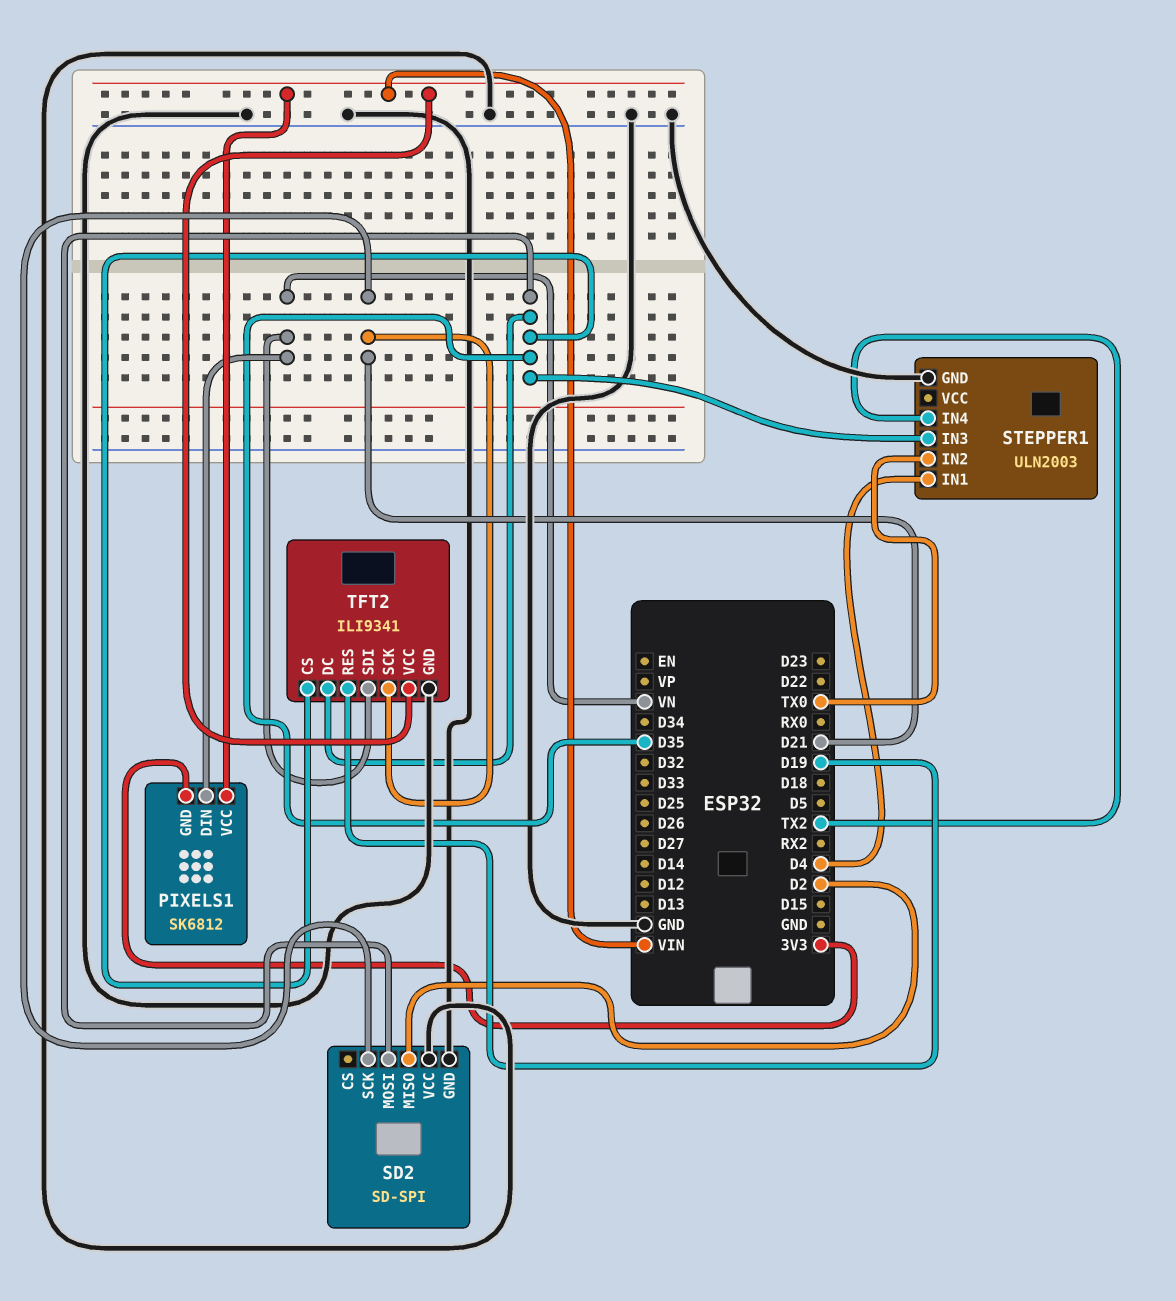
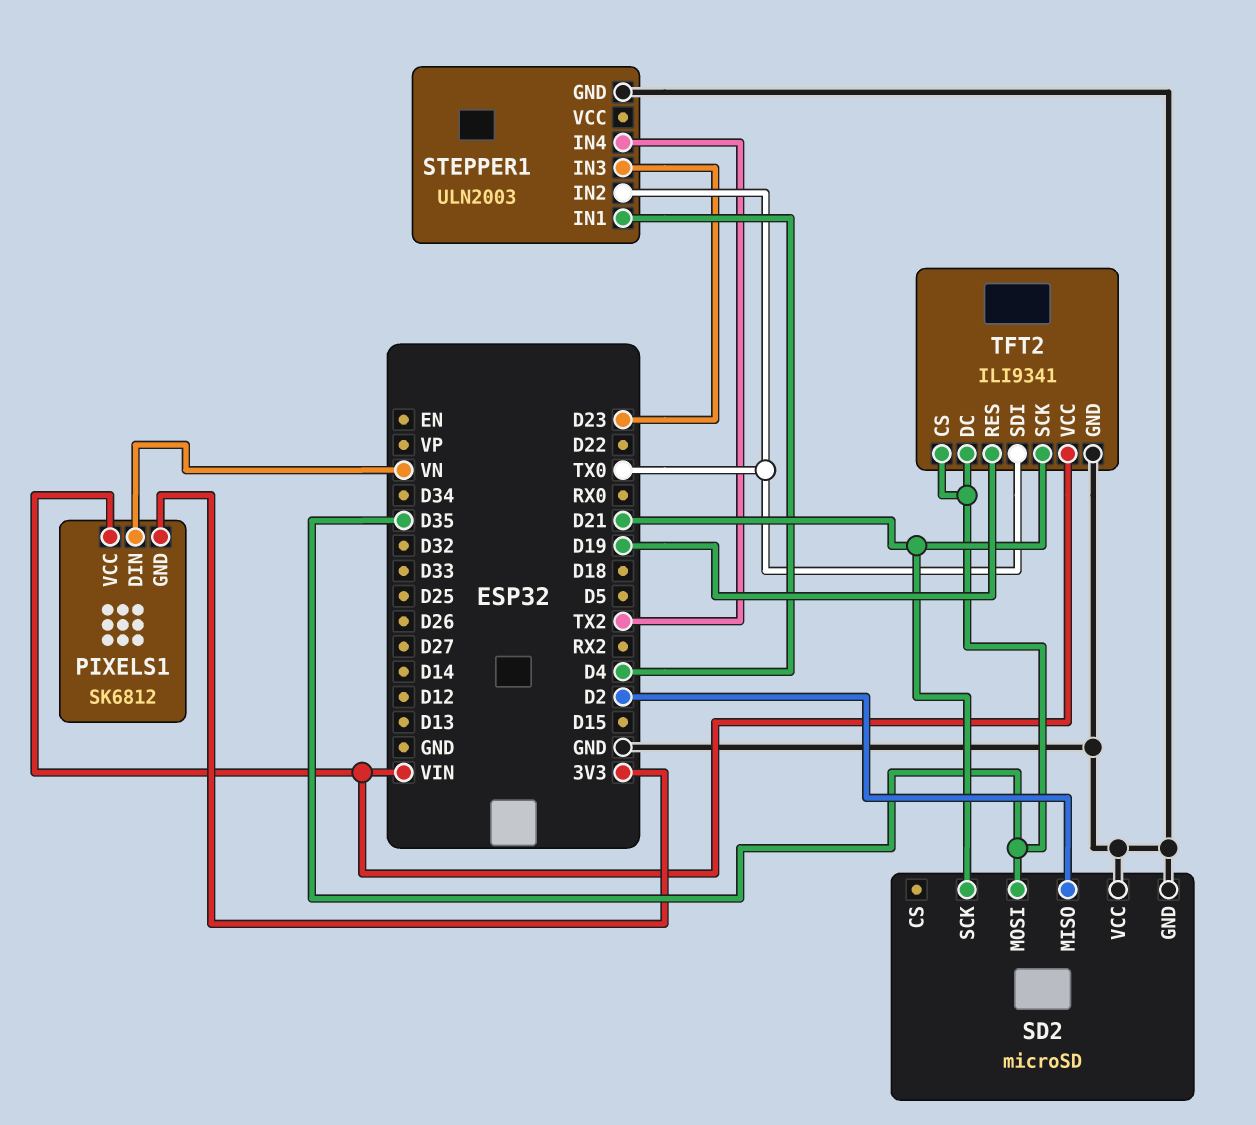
SD2: SD-SPI -> microSD
STEPPER1 pin IN3: D35 -> D23
TFT2 pin SDI: VN -> TX0

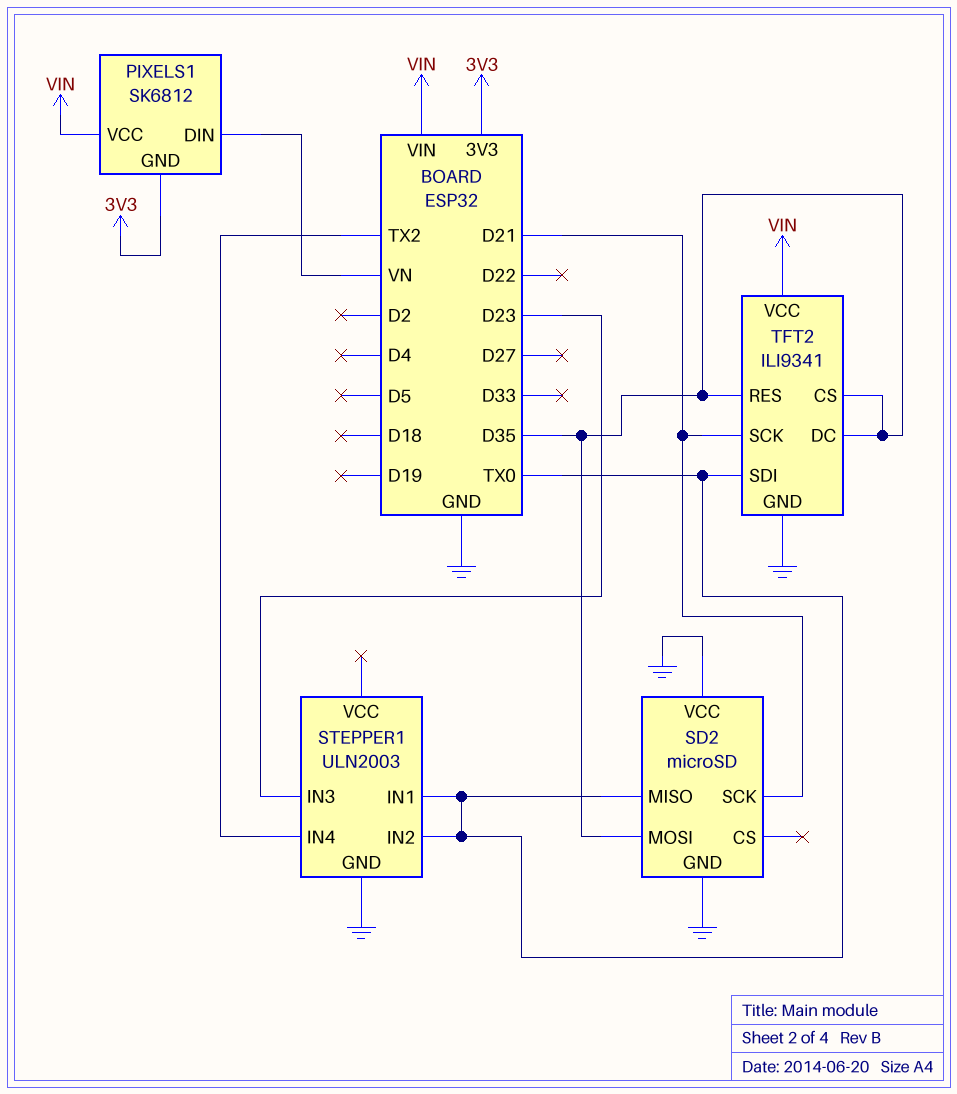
SD2 pin MISO: D2 -> TX0
STEPPER1 pin IN1: D4 -> TX0
TFT2 pin RES: D19 -> D35

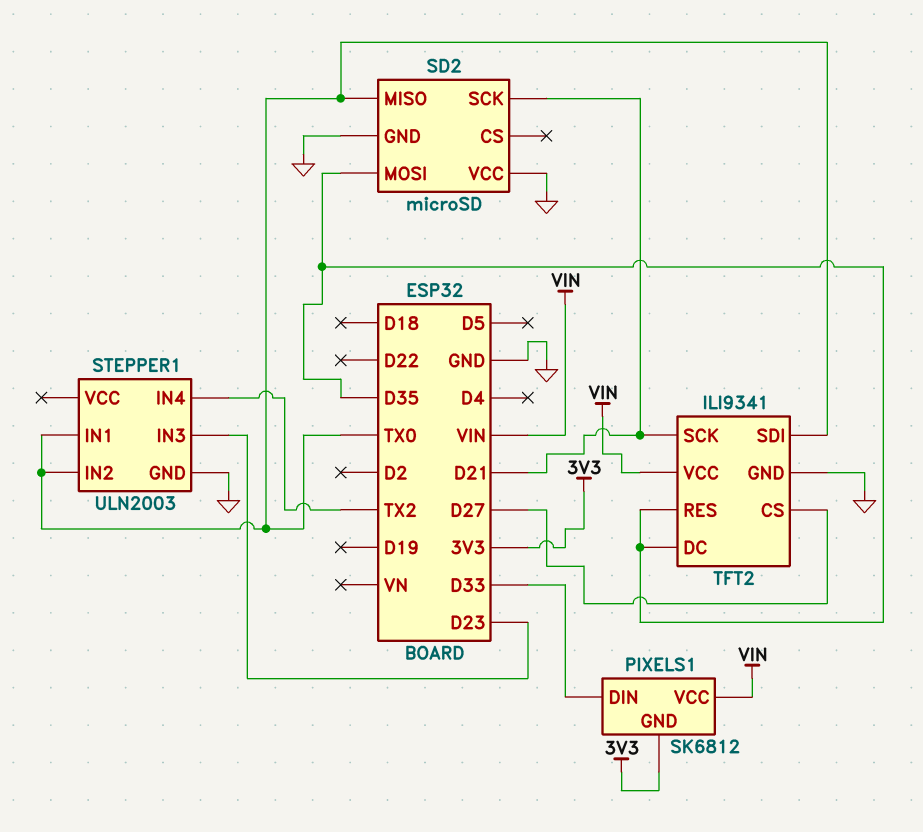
PIXELS1 pin DIN: VN -> D33
TFT2 pin CS: D35 -> D27

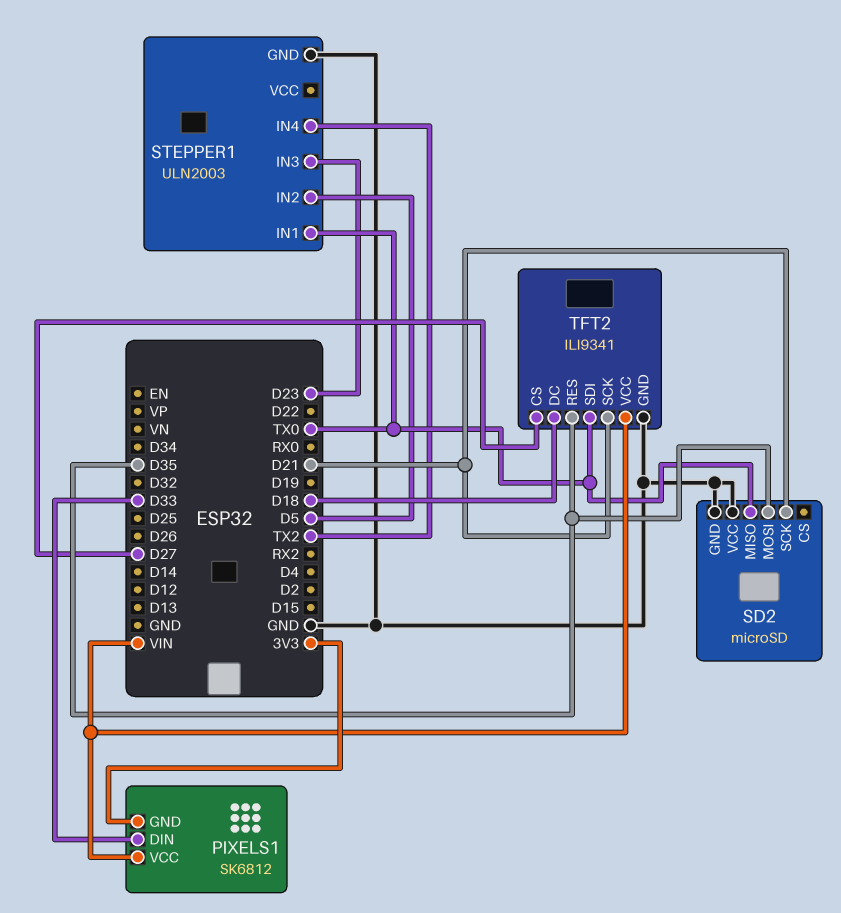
STEPPER1 pin IN2: TX0 -> D5
TFT2 pin DC: D35 -> D18

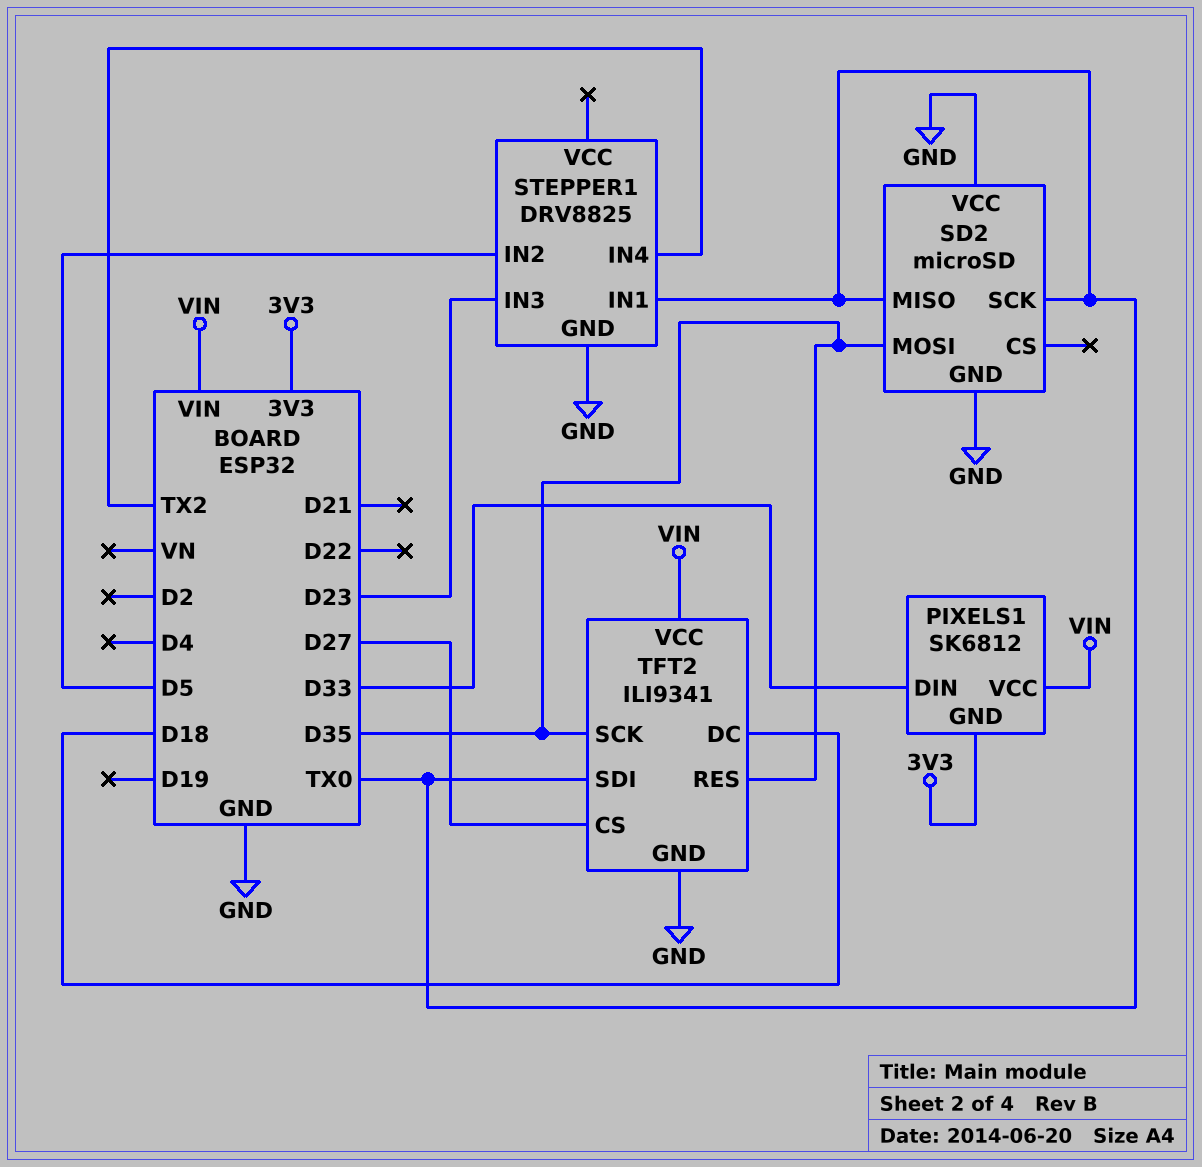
SD2 pin SCK: D21 -> TX0
STEPPER1: ULN2003 -> DRV8825
TFT2 pin SCK: D21 -> D35

